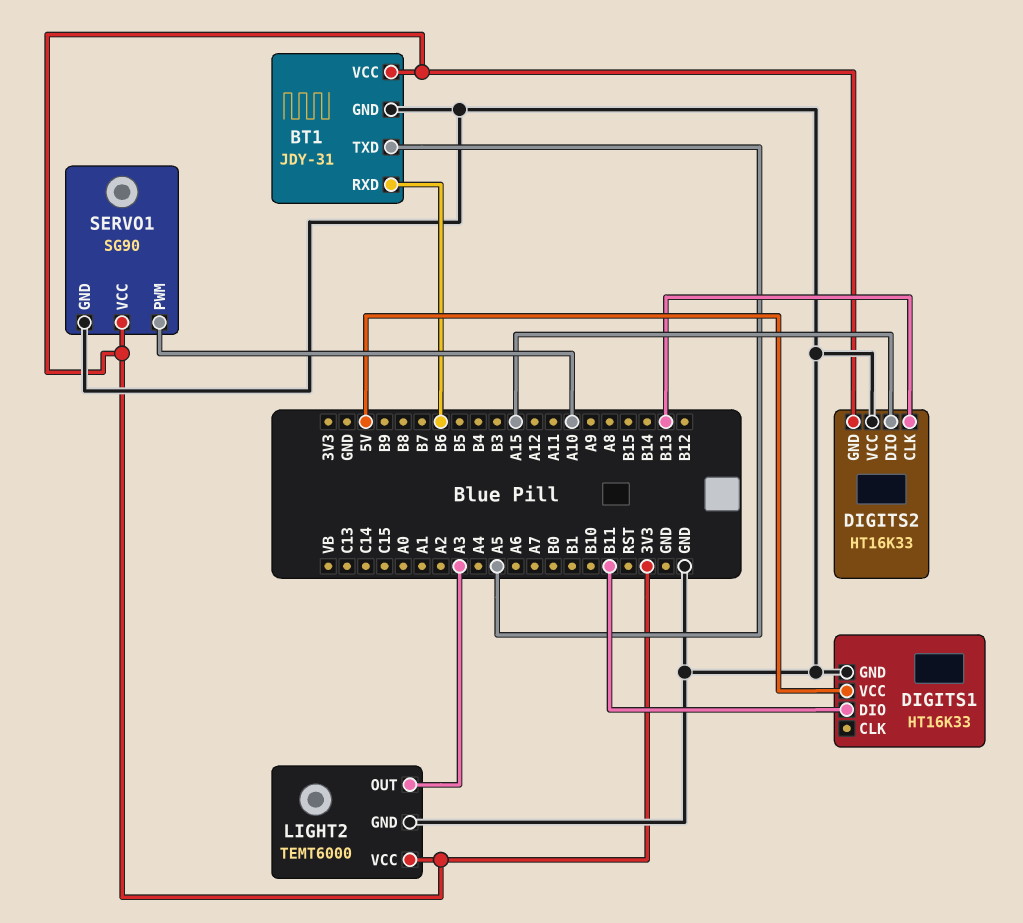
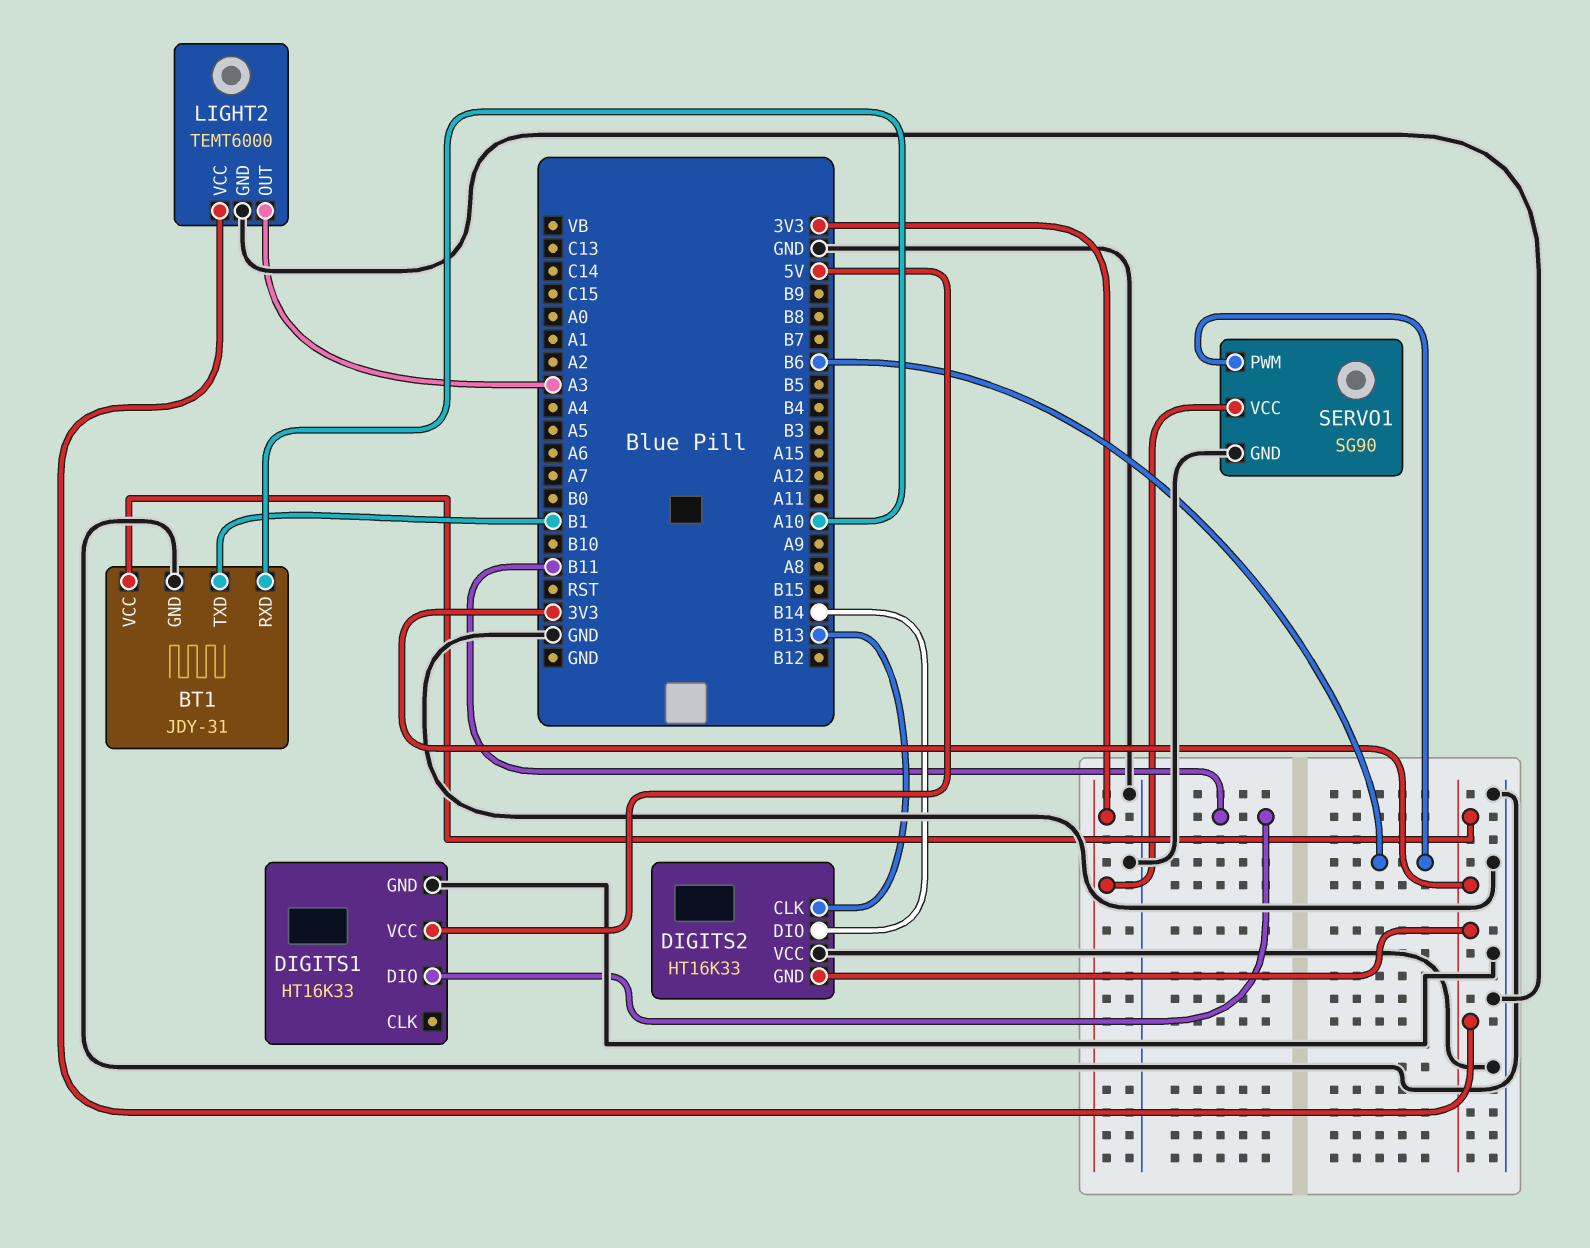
BT1 pin RXD: B6 -> A10
BT1 pin TXD: A5 -> B1
DIGITS2 pin DIO: A15 -> B14
SERVO1 pin PWM: A10 -> B6

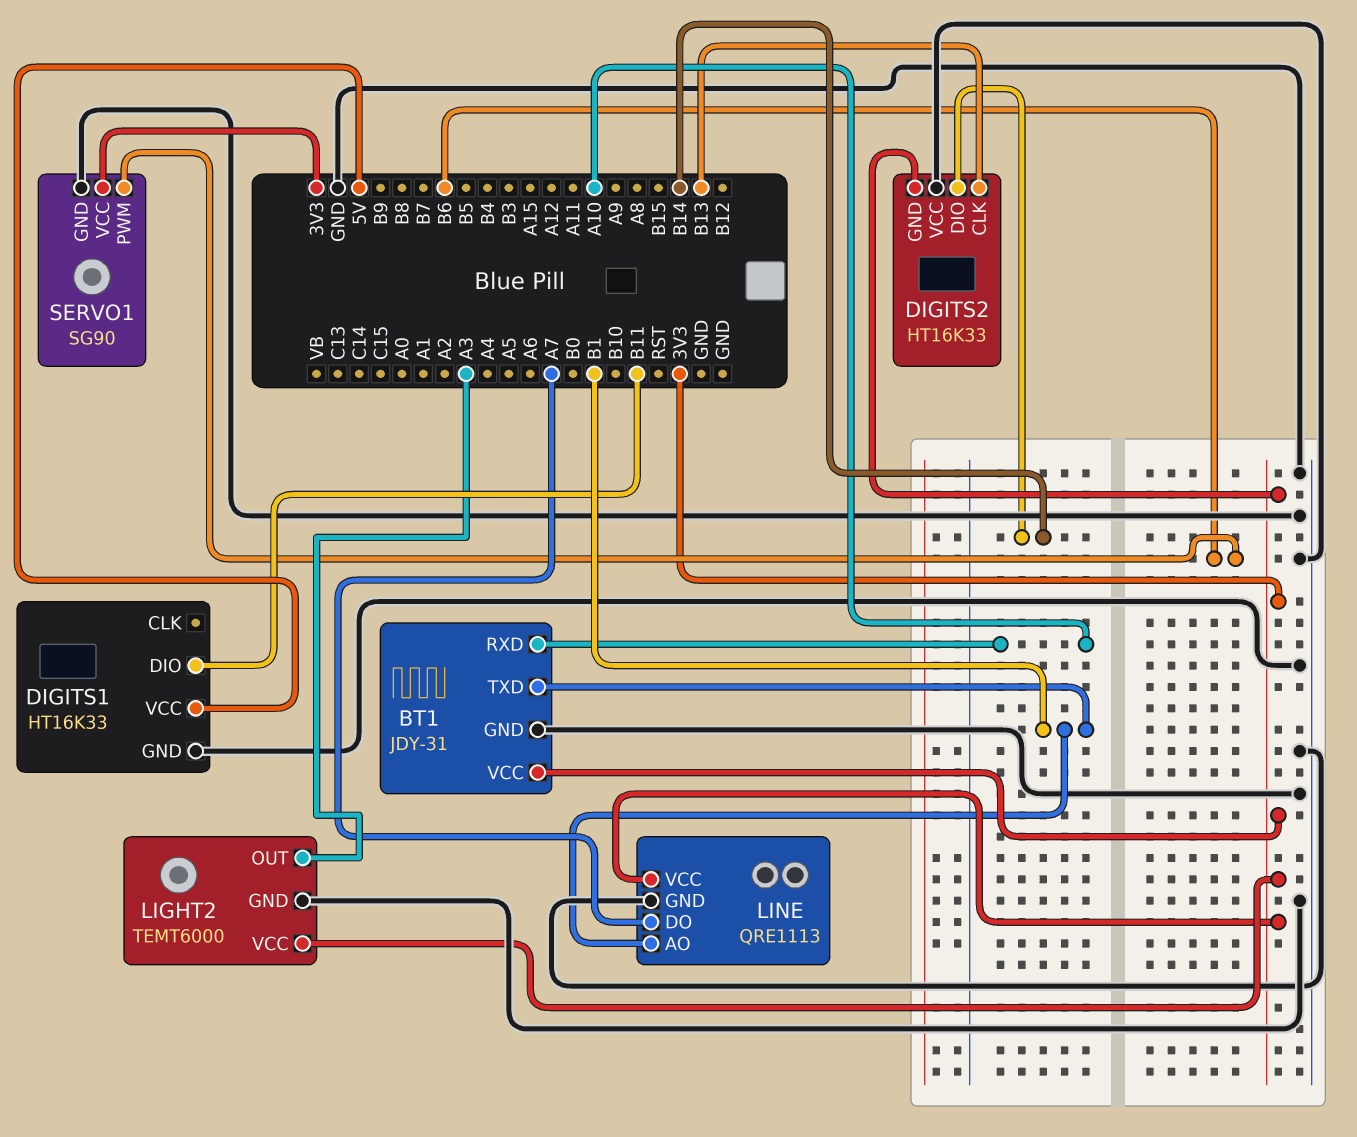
LINE: none -> QRE1113
LINE pin AO: none -> B1
LINE pin DO: none -> A7
LINE pin GND: none -> GND
LINE pin VCC: none -> 3V3

